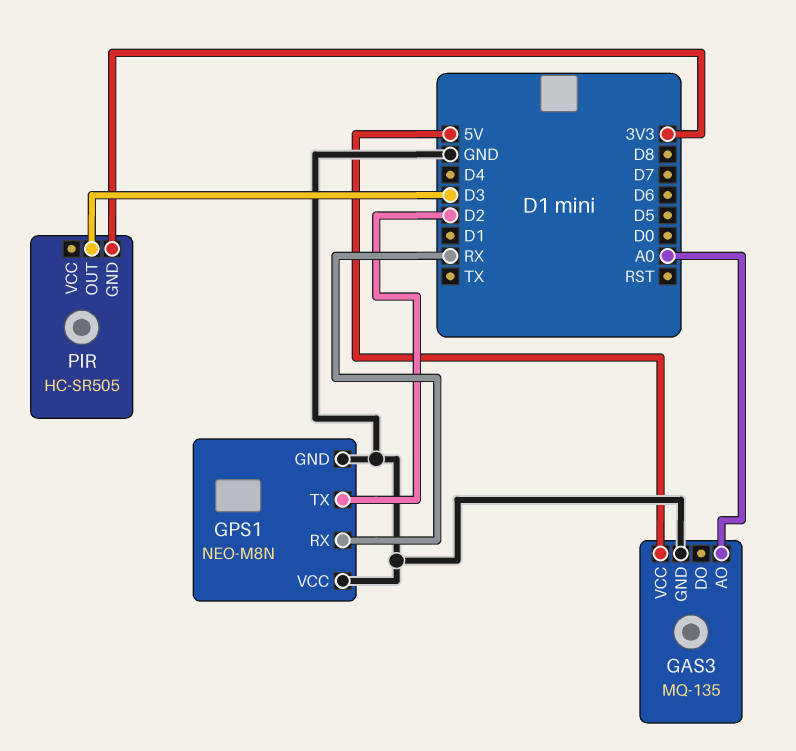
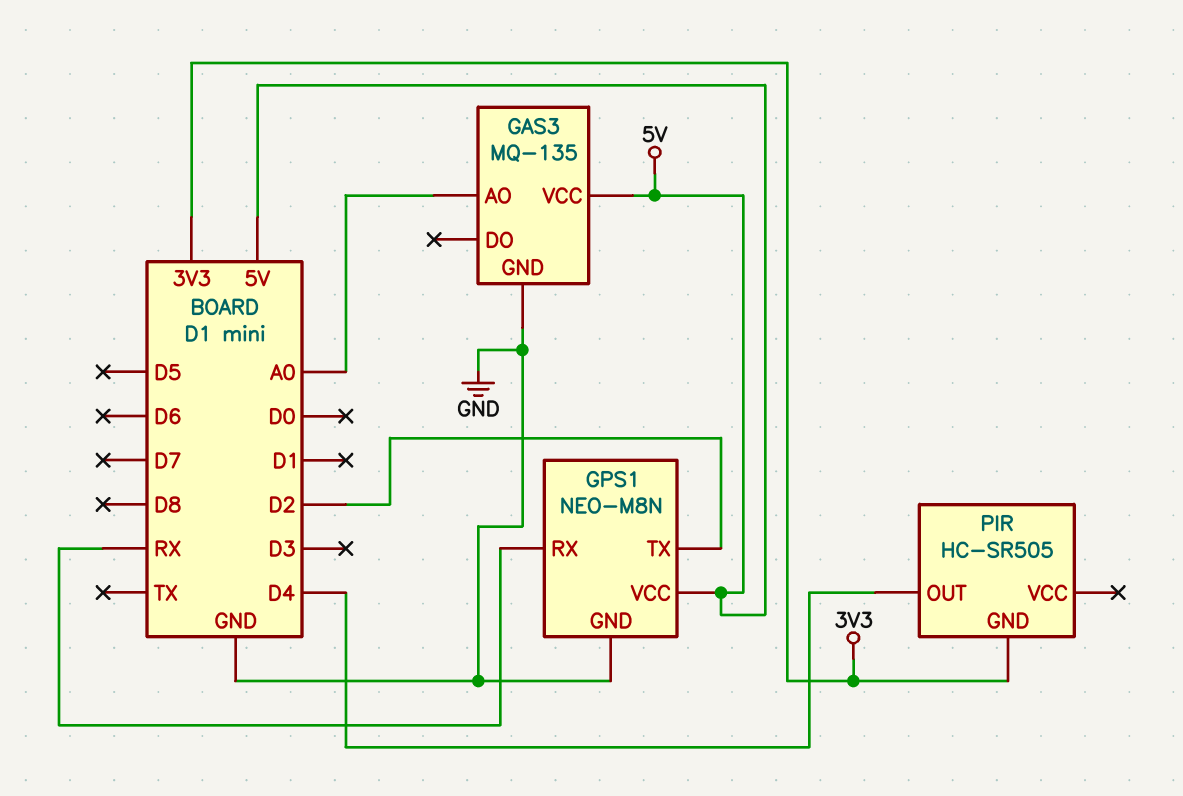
GPS1 pin VCC: GND -> 5V
PIR pin OUT: D3 -> D4

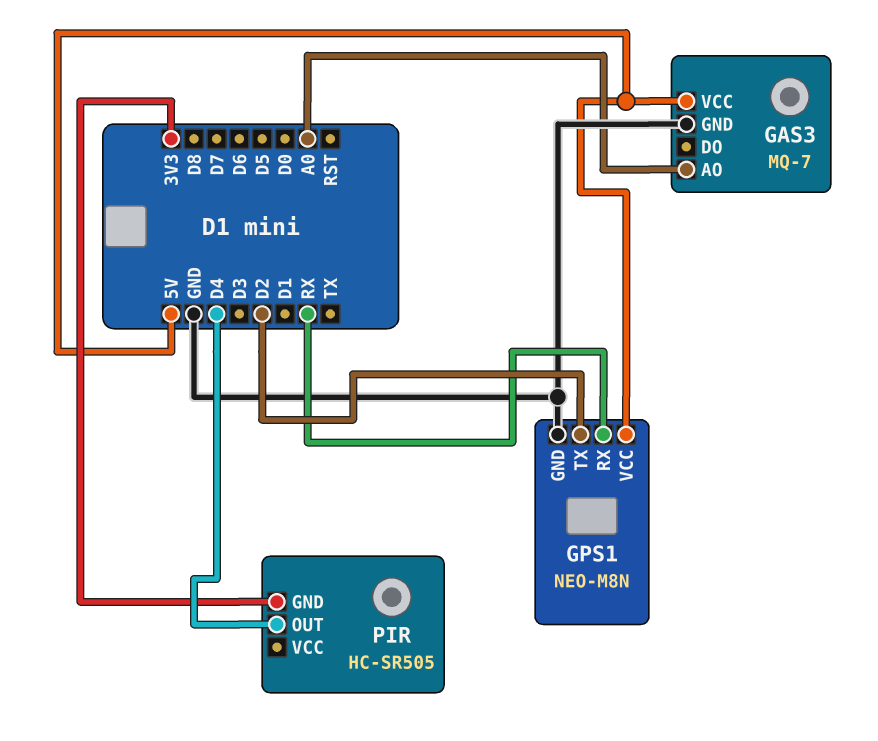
GAS3: MQ-135 -> MQ-7

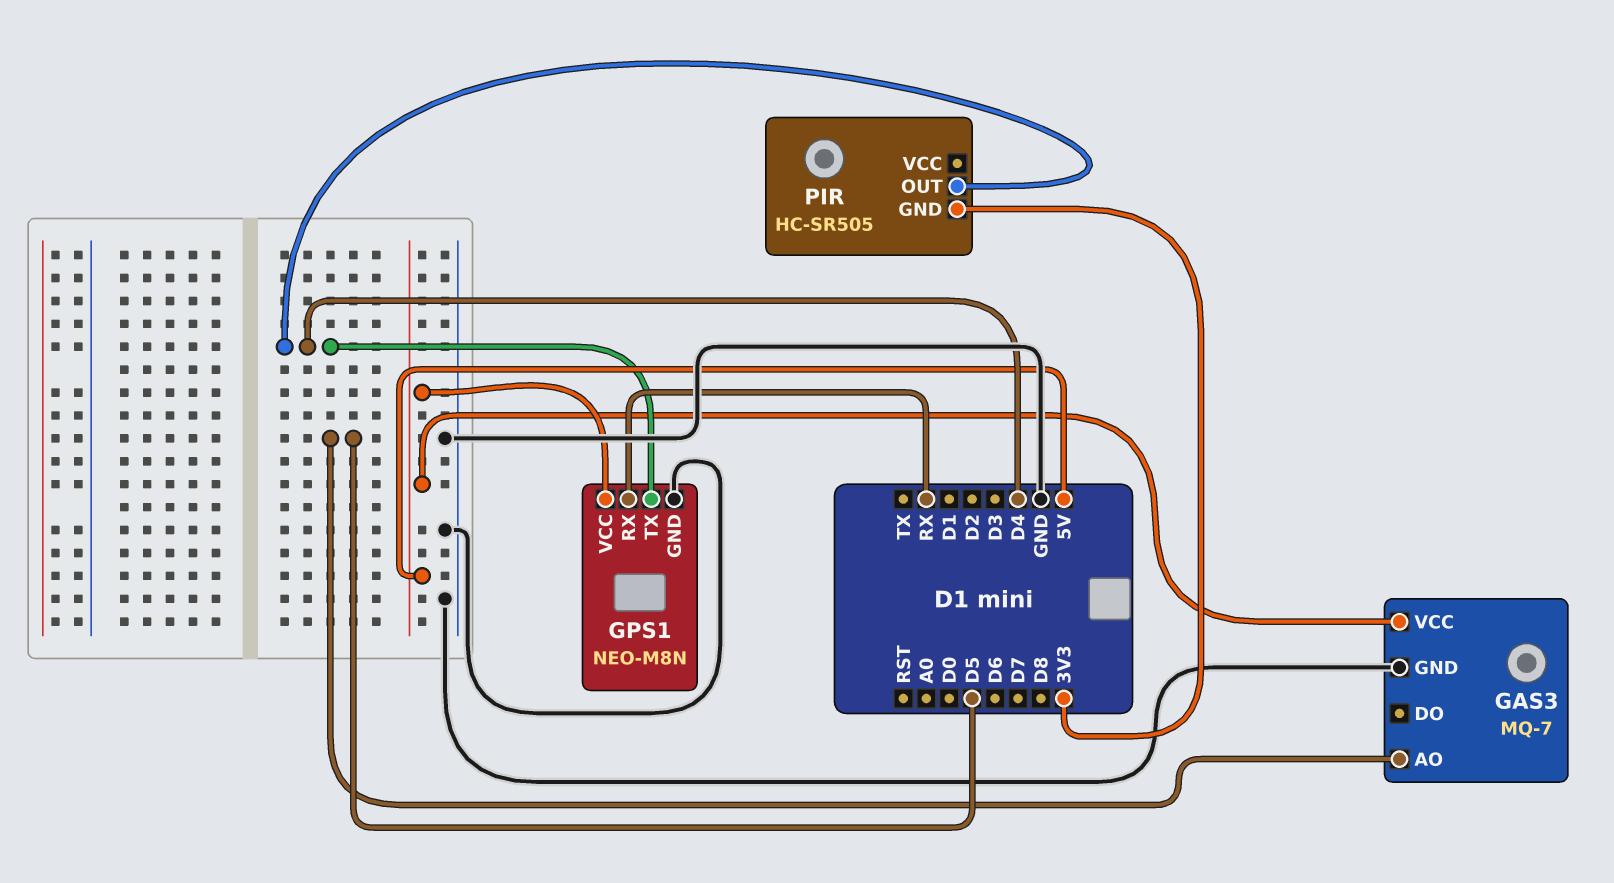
GAS3 pin AO: A0 -> D5
GPS1 pin TX: D2 -> D4

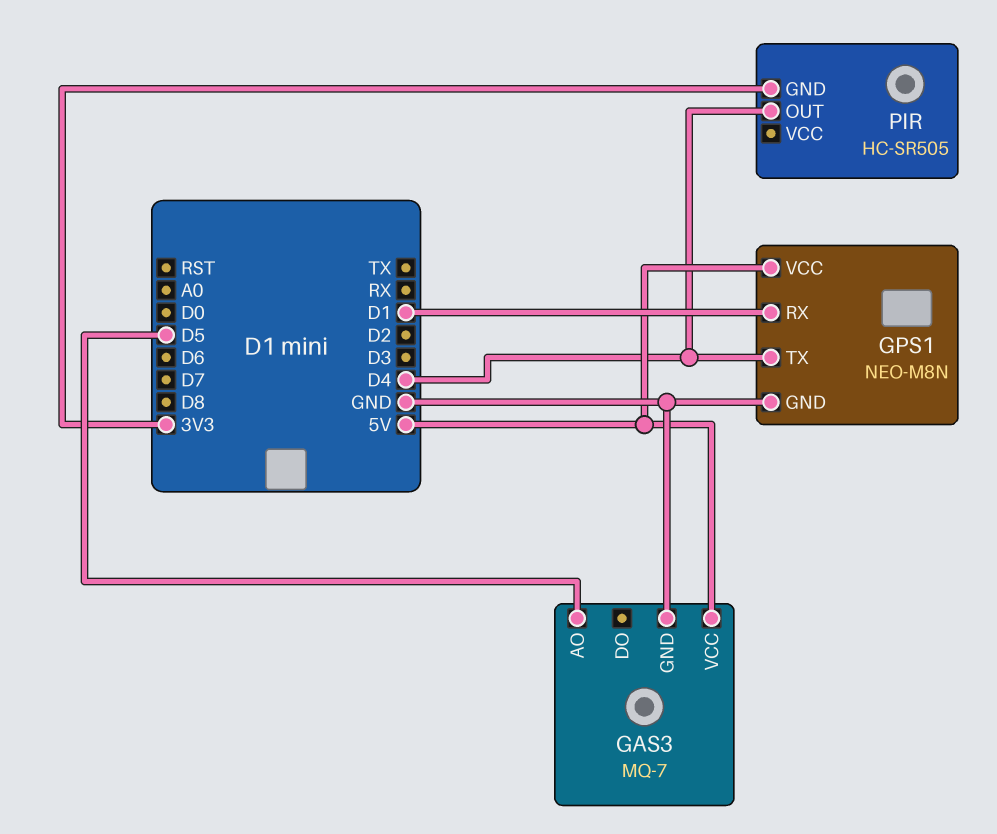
GPS1 pin RX: RX -> D1

